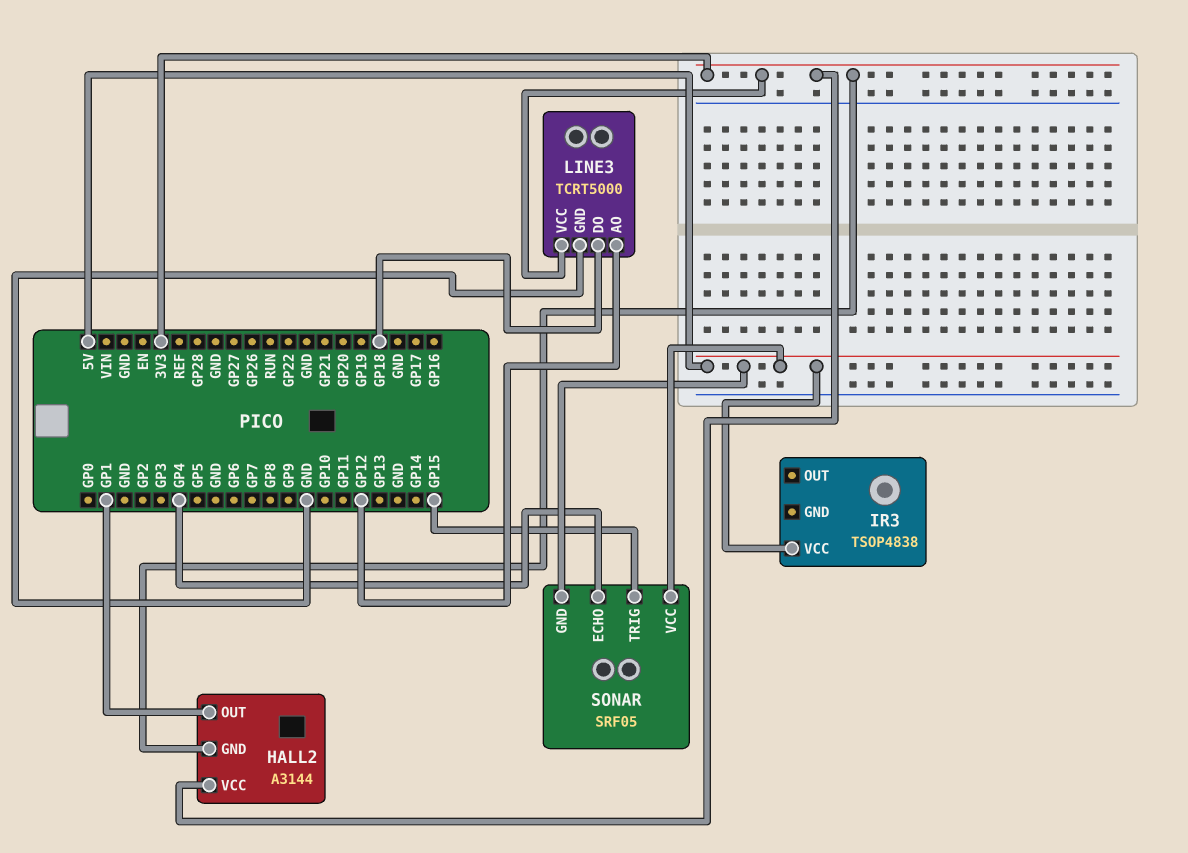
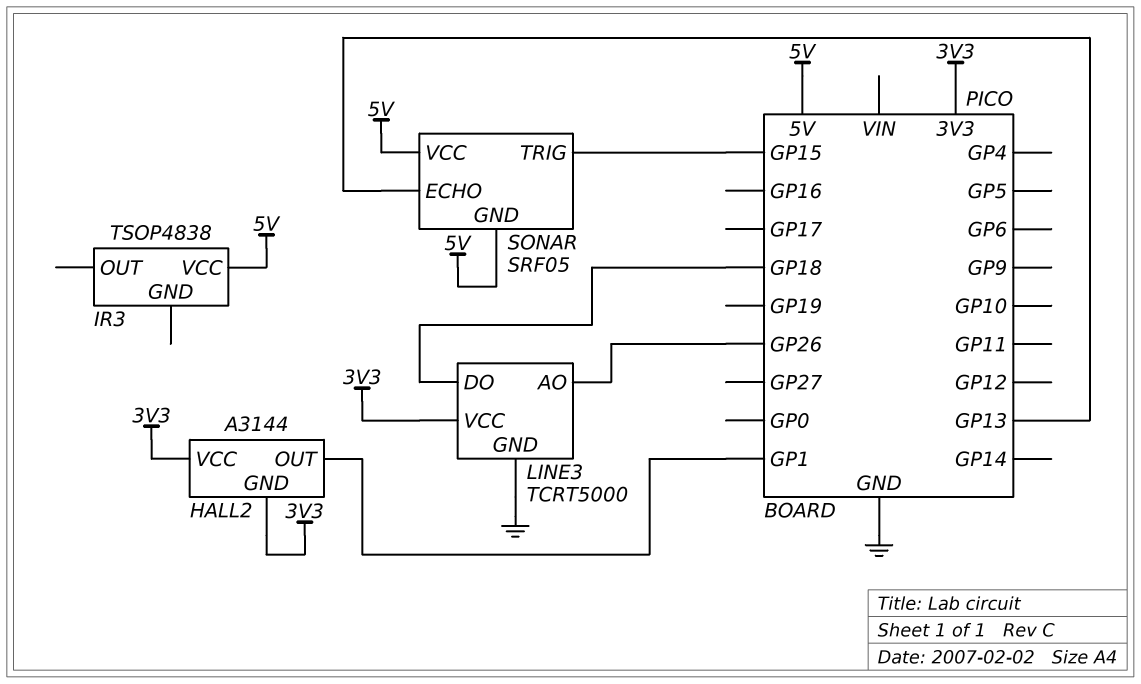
LINE3 pin AO: GP12 -> GP26
SONAR pin ECHO: GP4 -> GP13

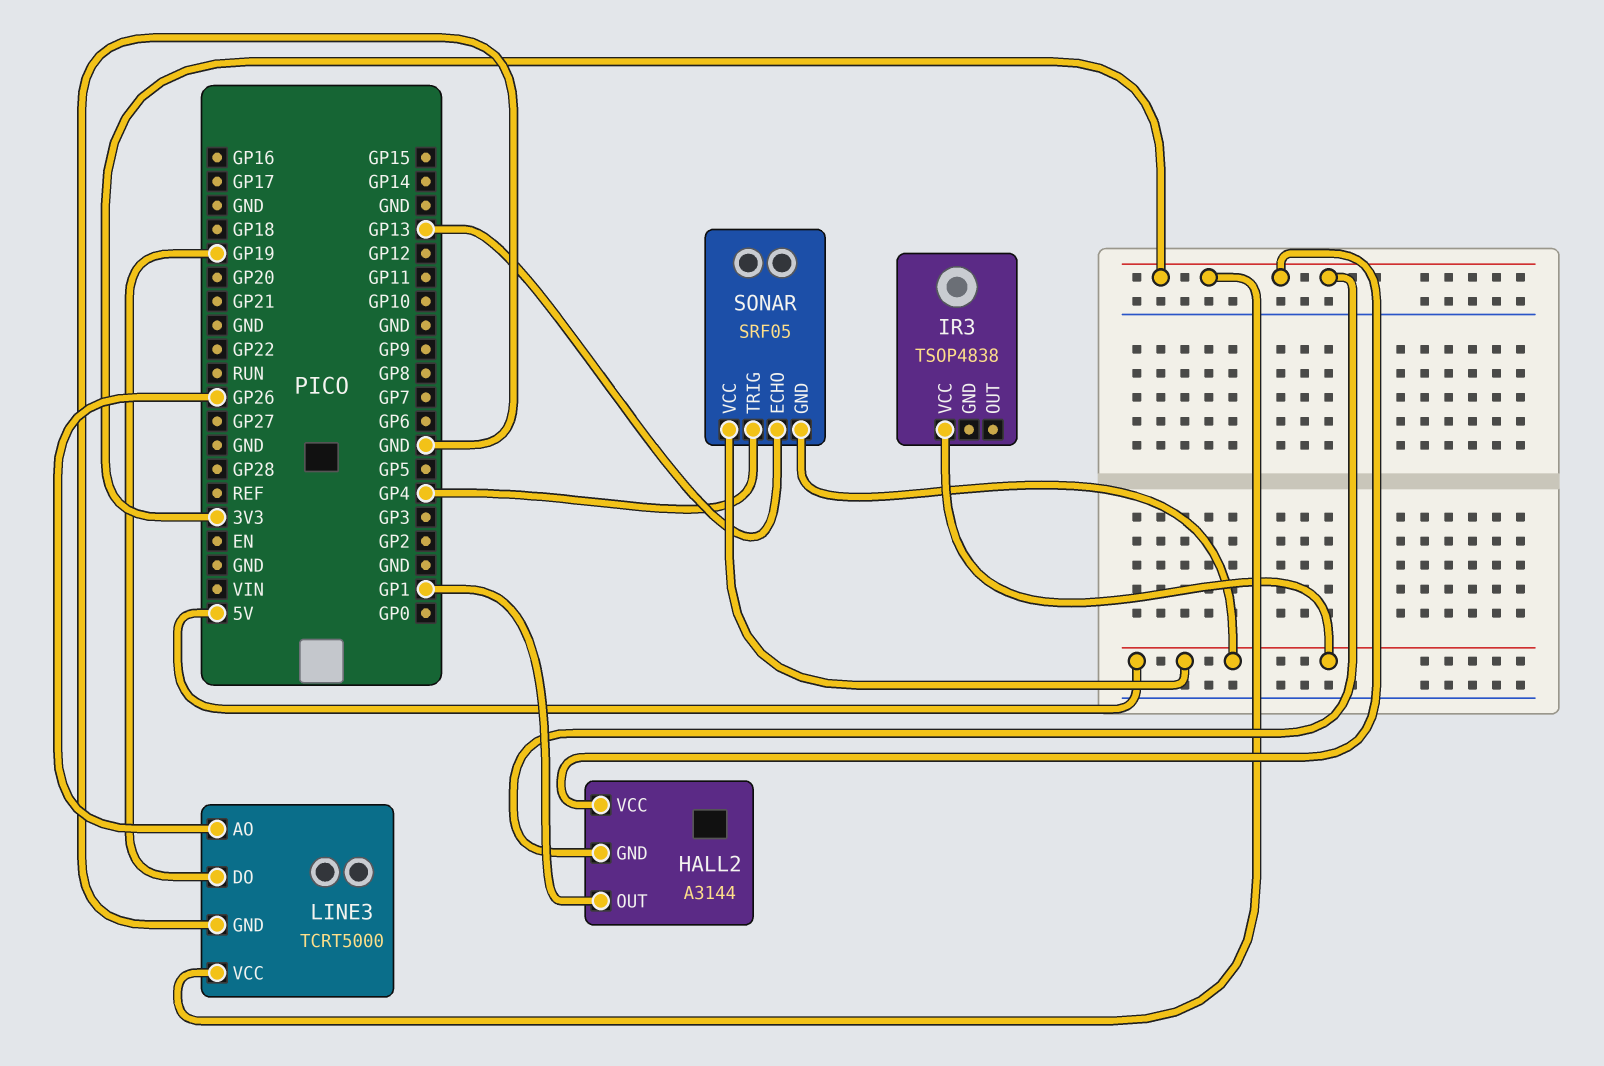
LINE3 pin DO: GP18 -> GP19
SONAR pin TRIG: GP15 -> GP4

